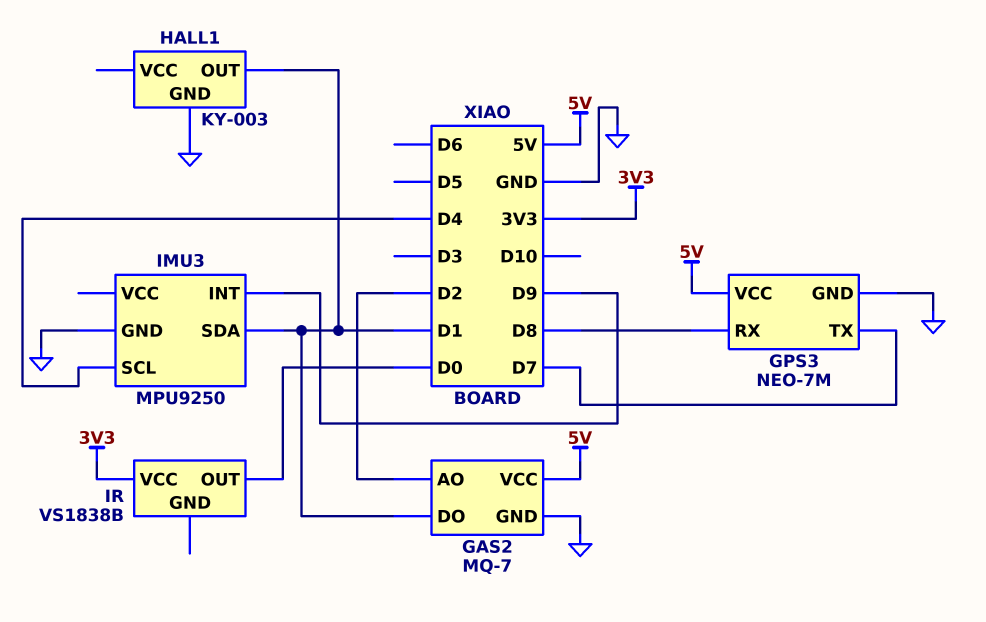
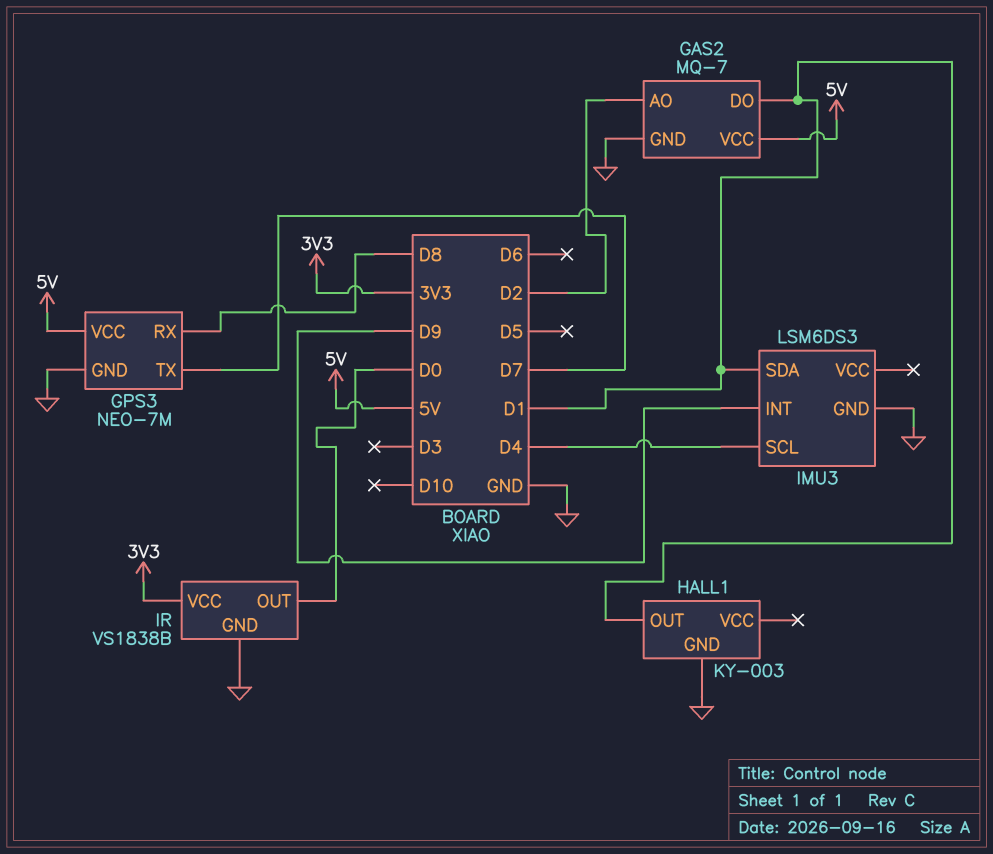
IMU3: MPU9250 -> LSM6DS3
IR pin GND: none -> GND

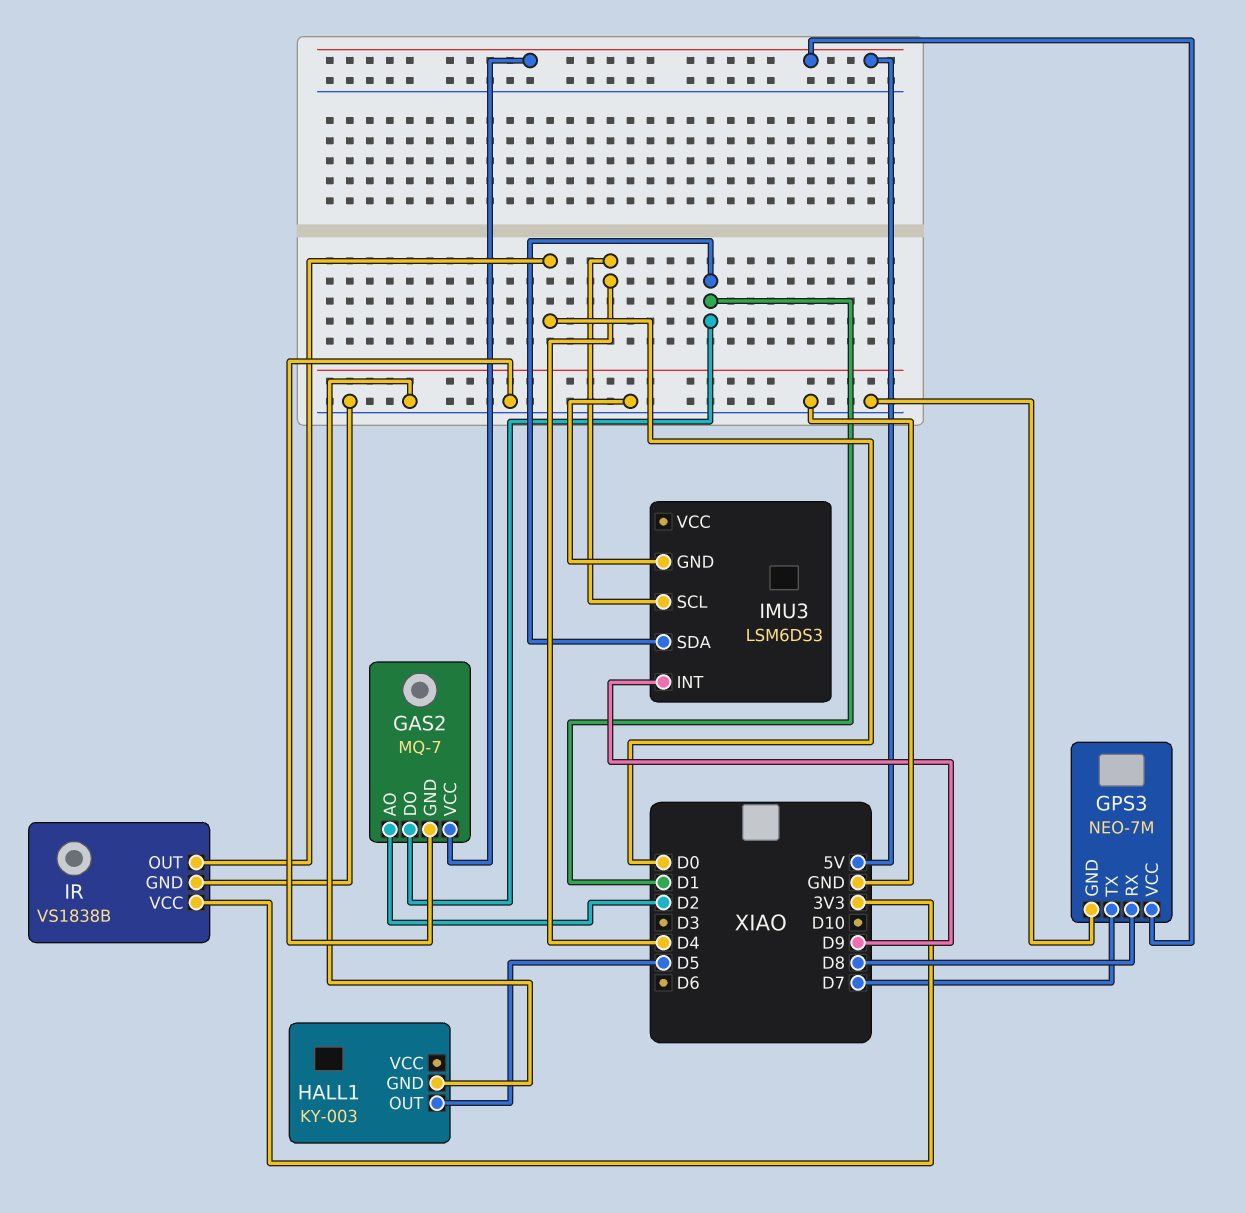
HALL1 pin OUT: D1 -> D5

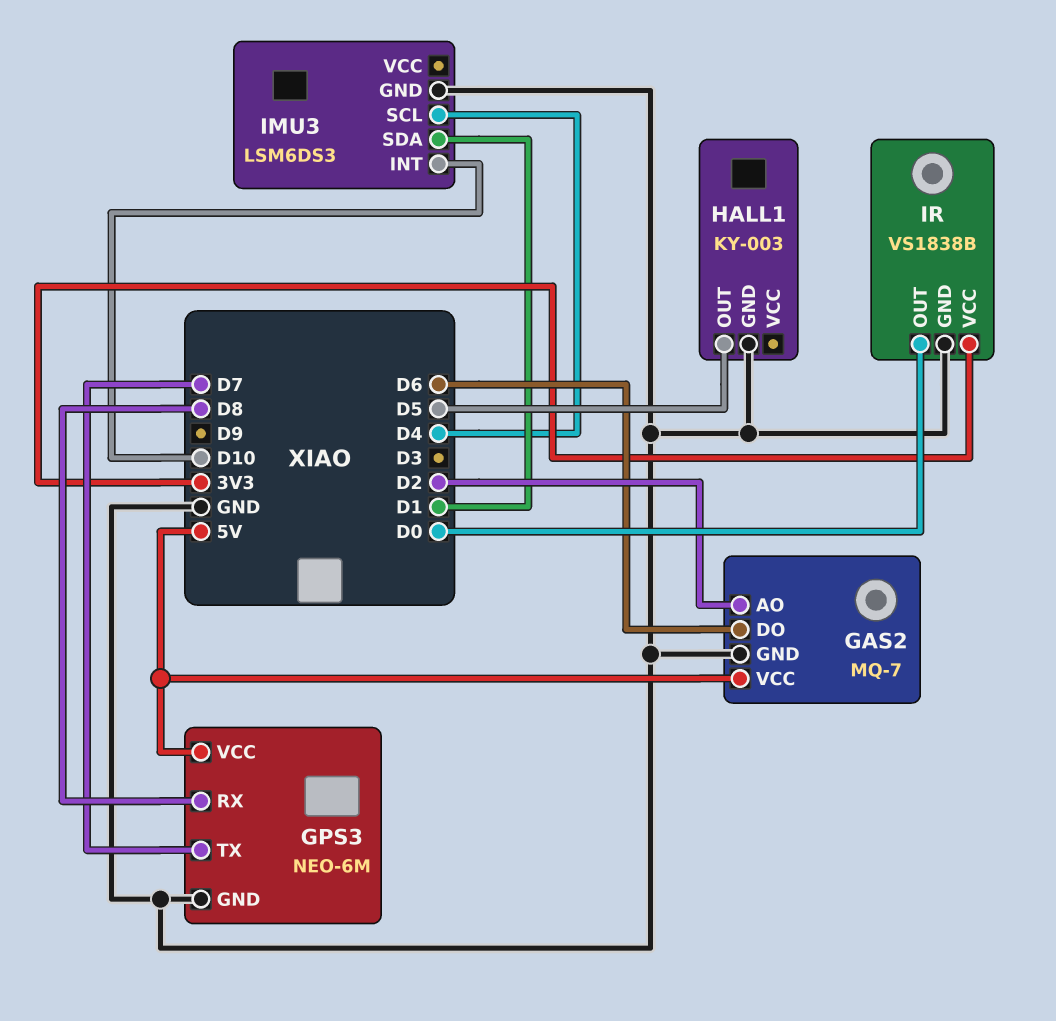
GAS2 pin DO: D1 -> D6
GPS3: NEO-7M -> NEO-6M
IMU3 pin INT: D9 -> D10

